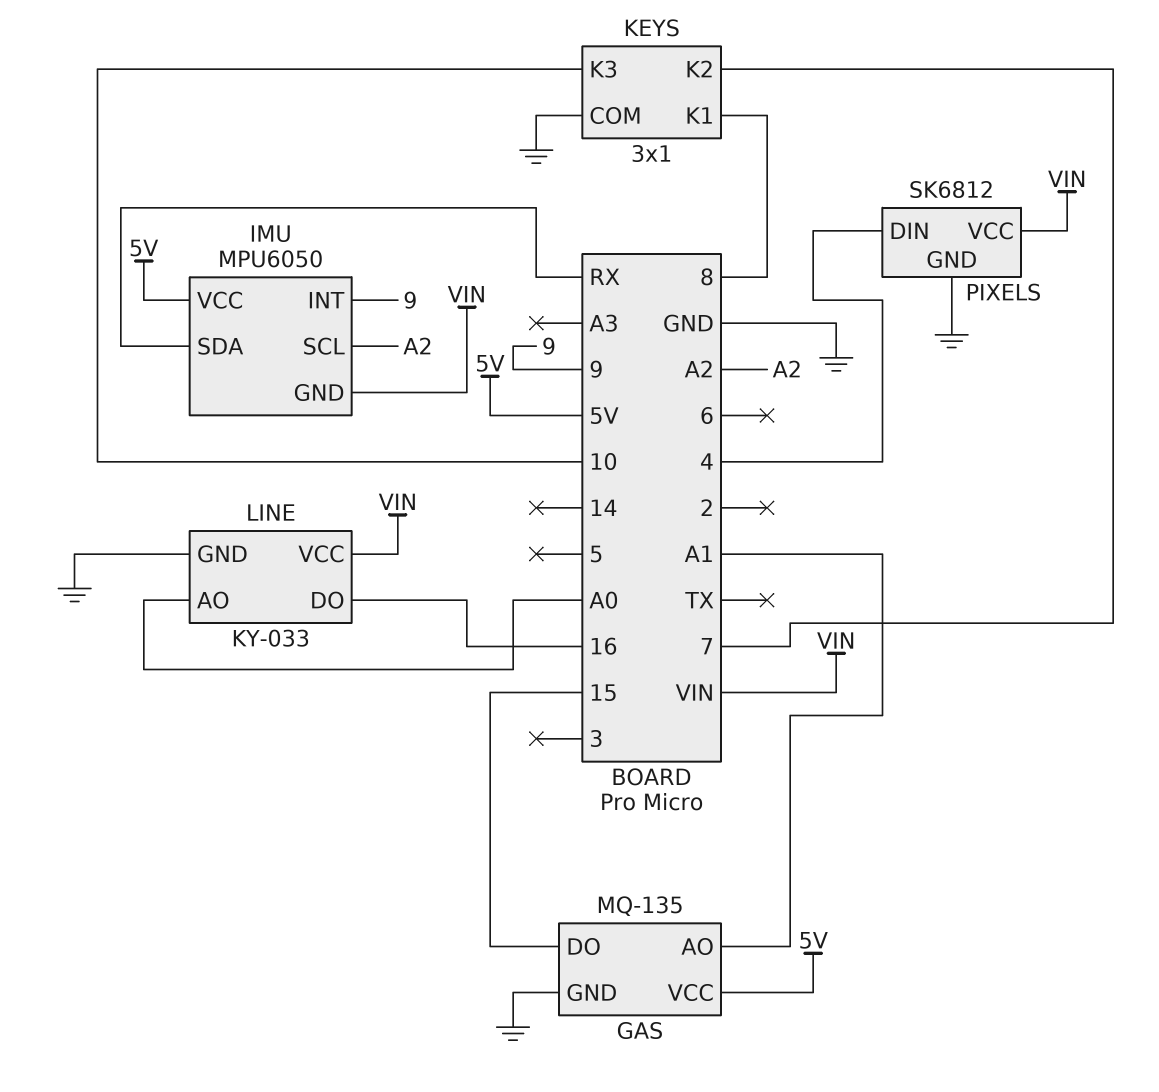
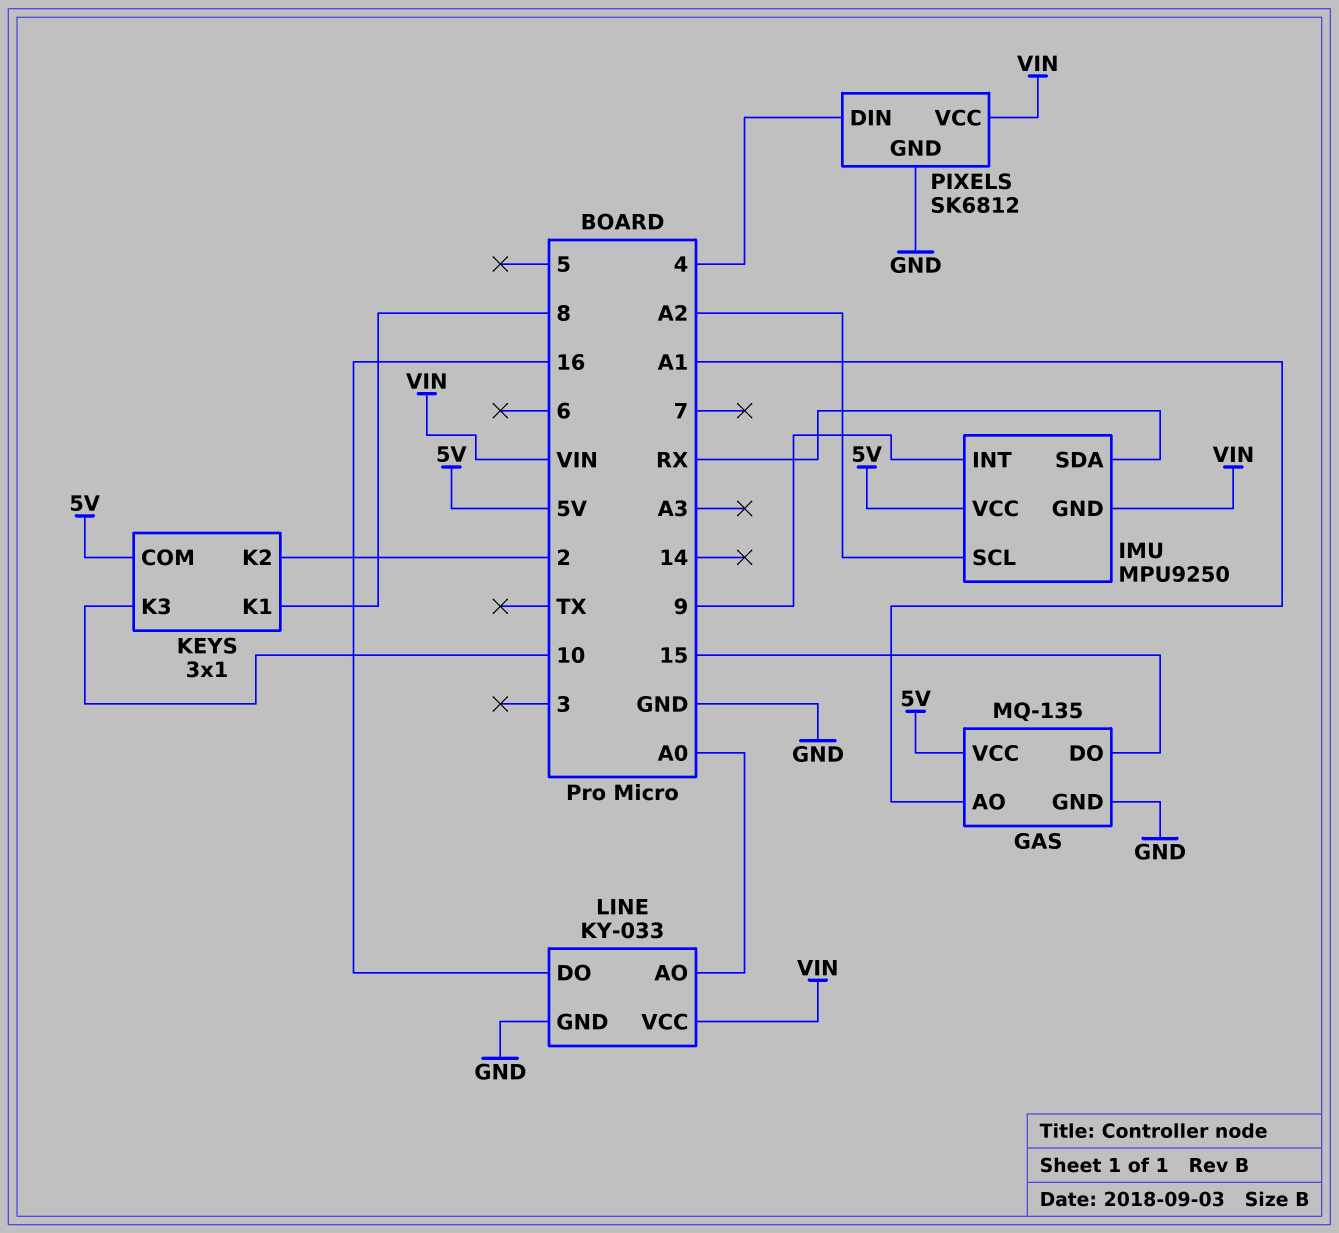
IMU: MPU6050 -> MPU9250
KEYS pin COM: GND -> 5V
KEYS pin K2: 7 -> 2

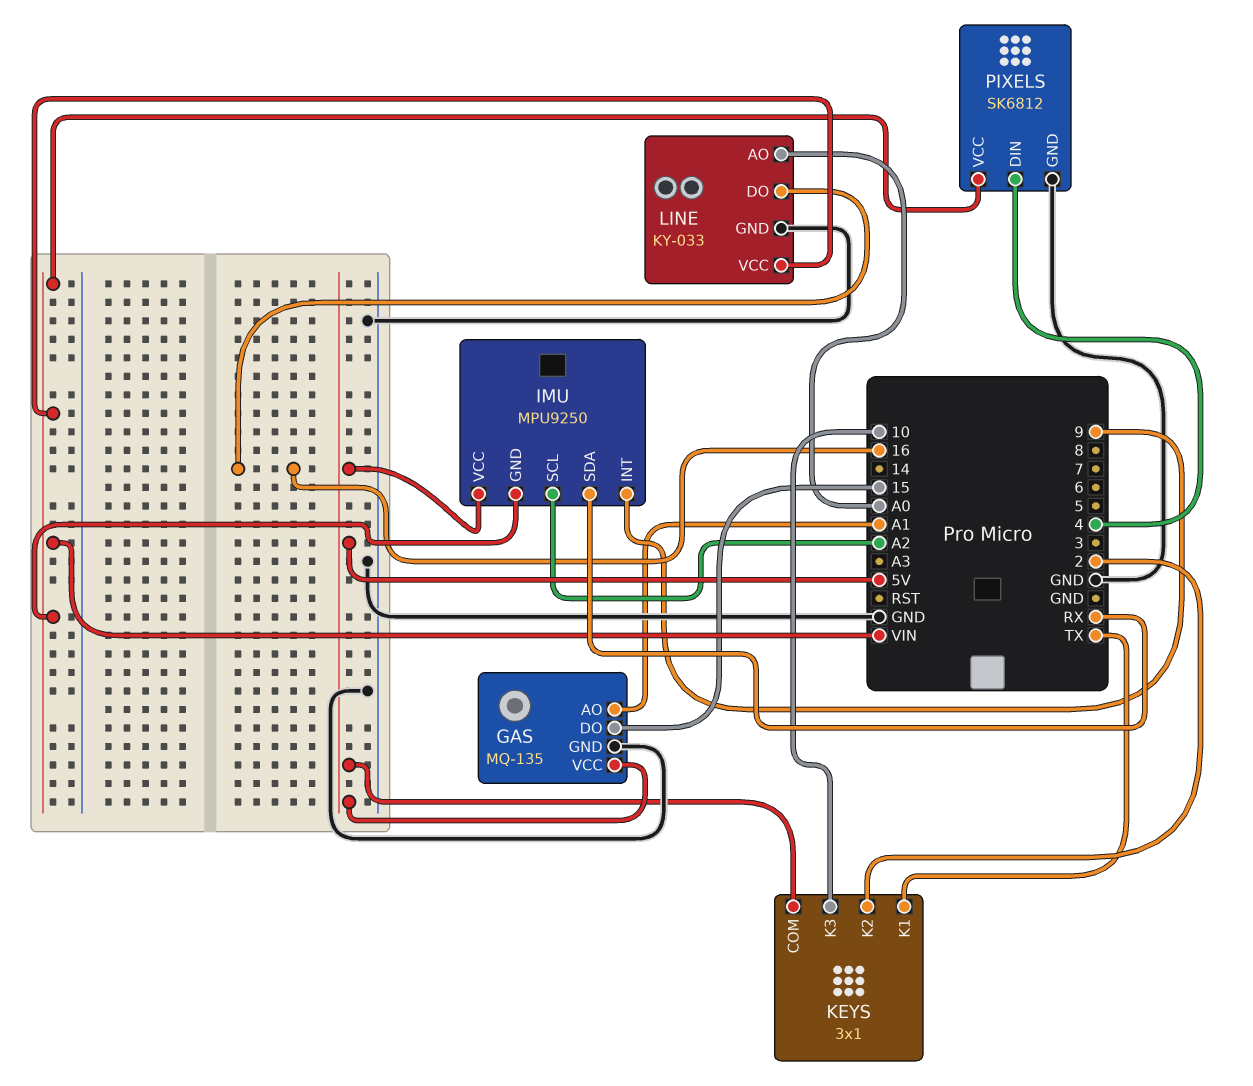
KEYS pin K1: 8 -> TX

